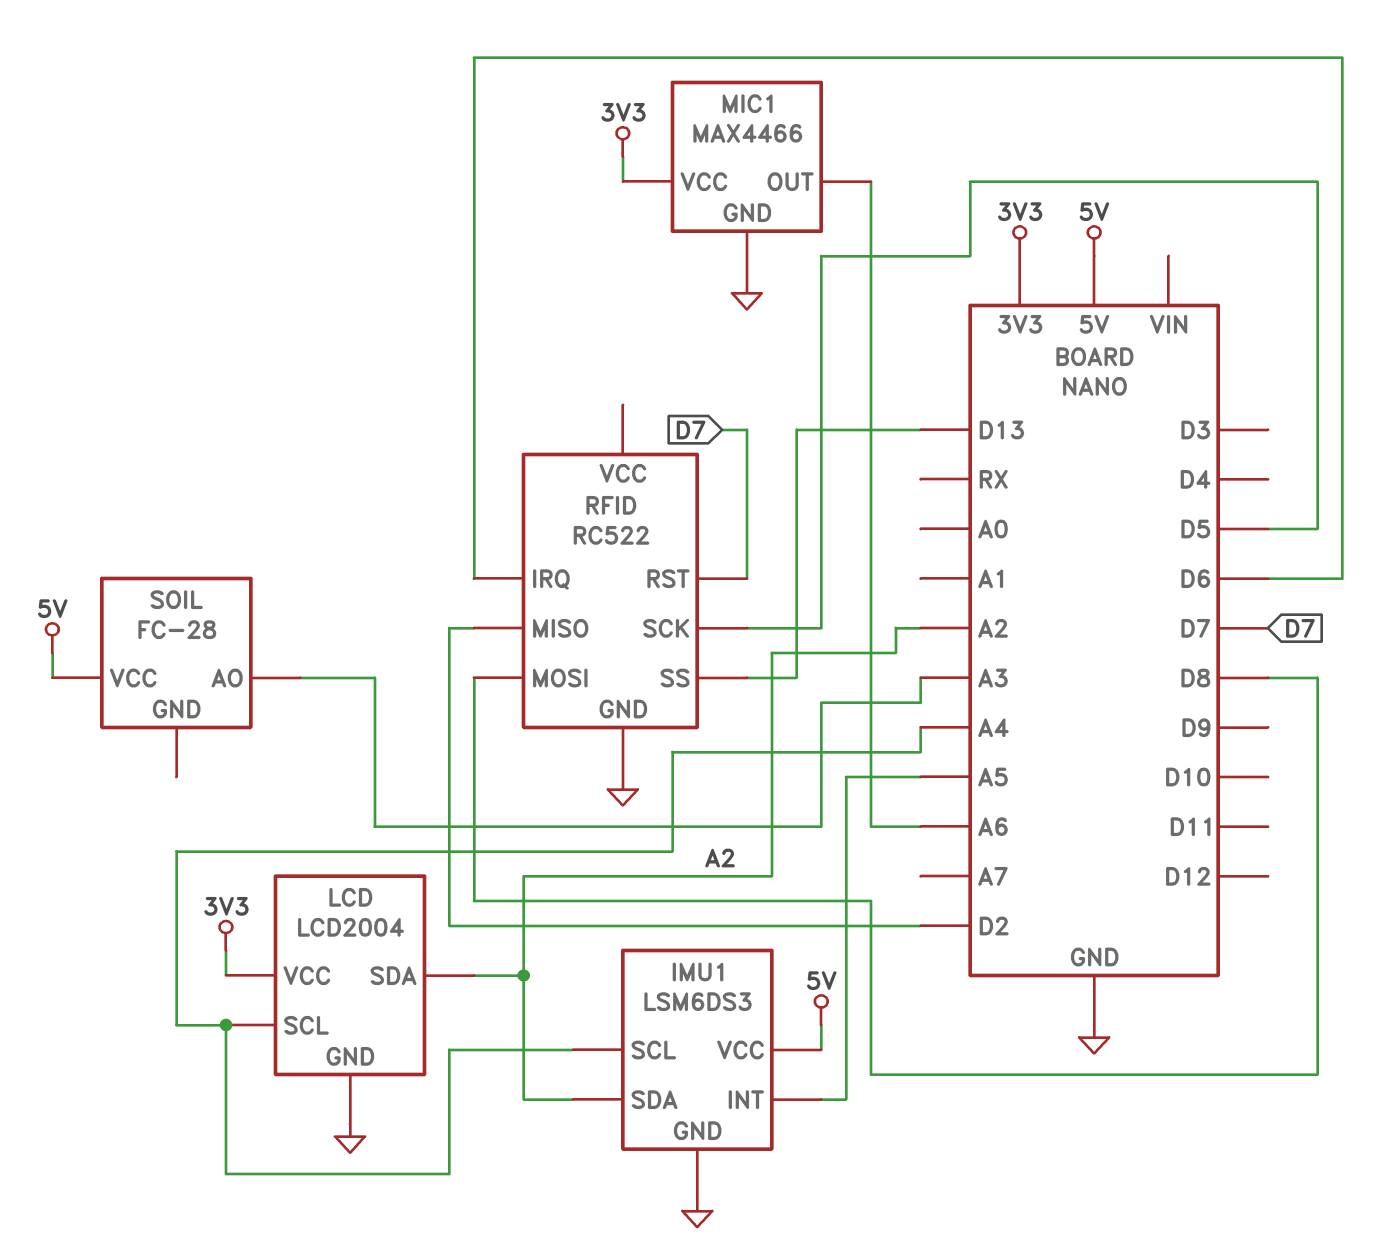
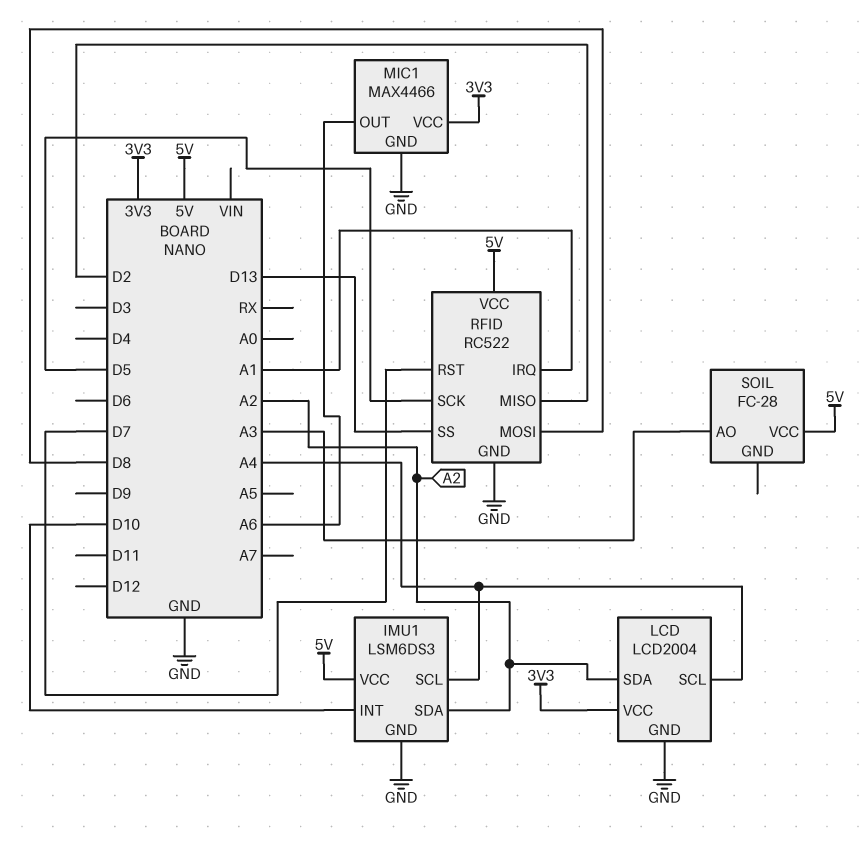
IMU1 pin INT: A5 -> D10
RFID pin IRQ: D6 -> A1
RFID pin VCC: none -> 5V

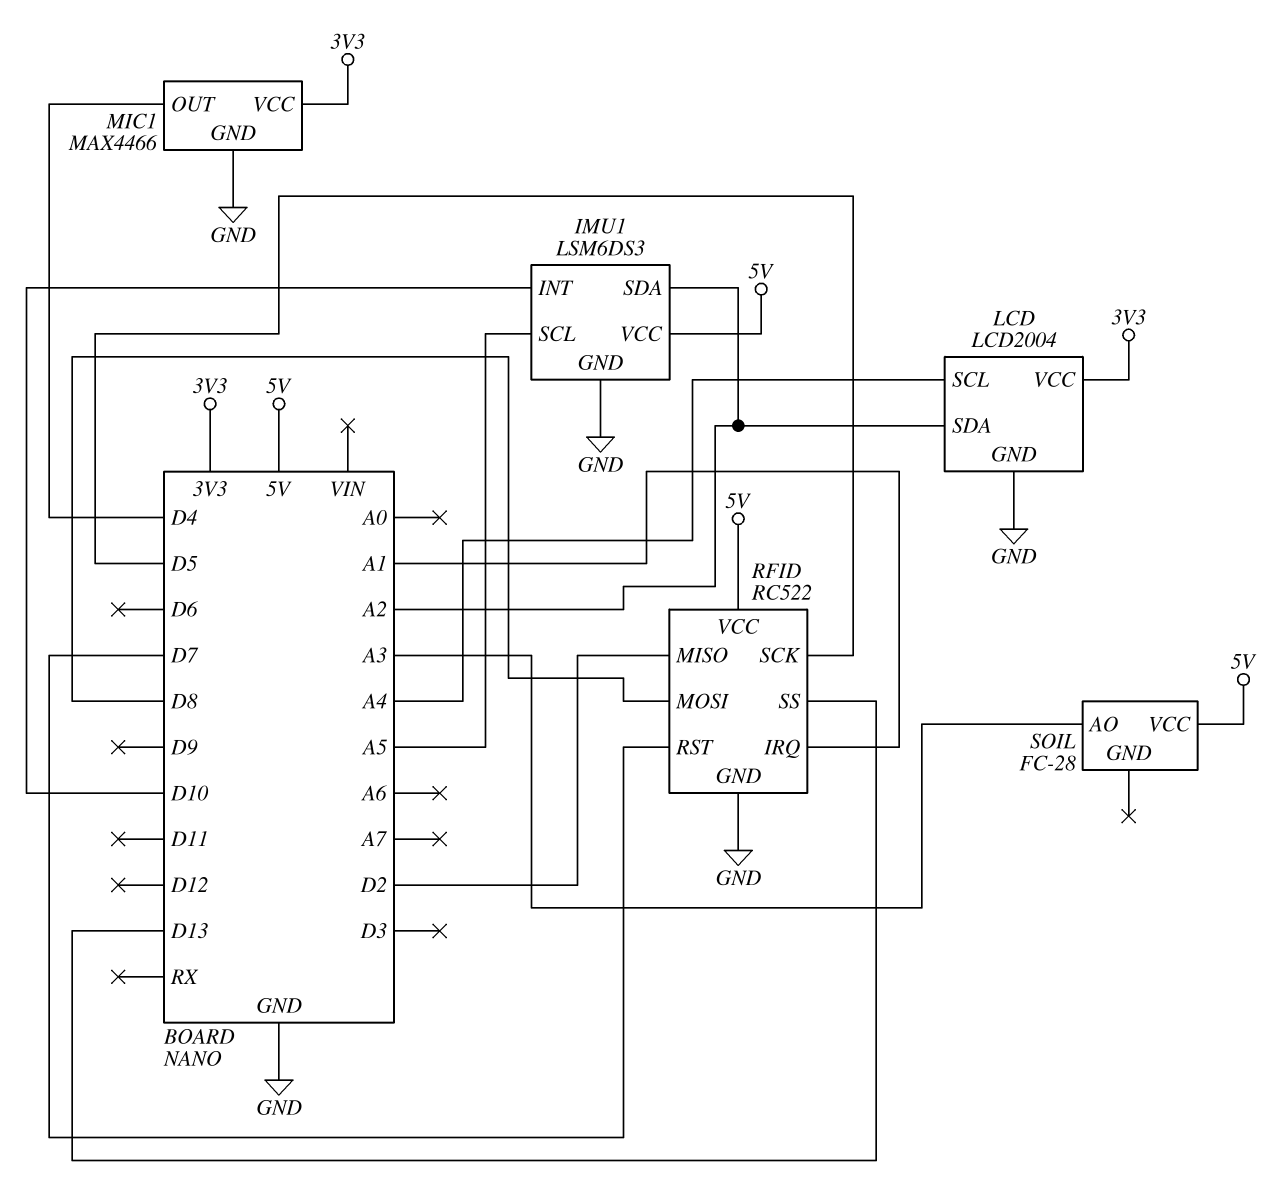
IMU1 pin SCL: A4 -> A5
MIC1 pin OUT: A6 -> D4

